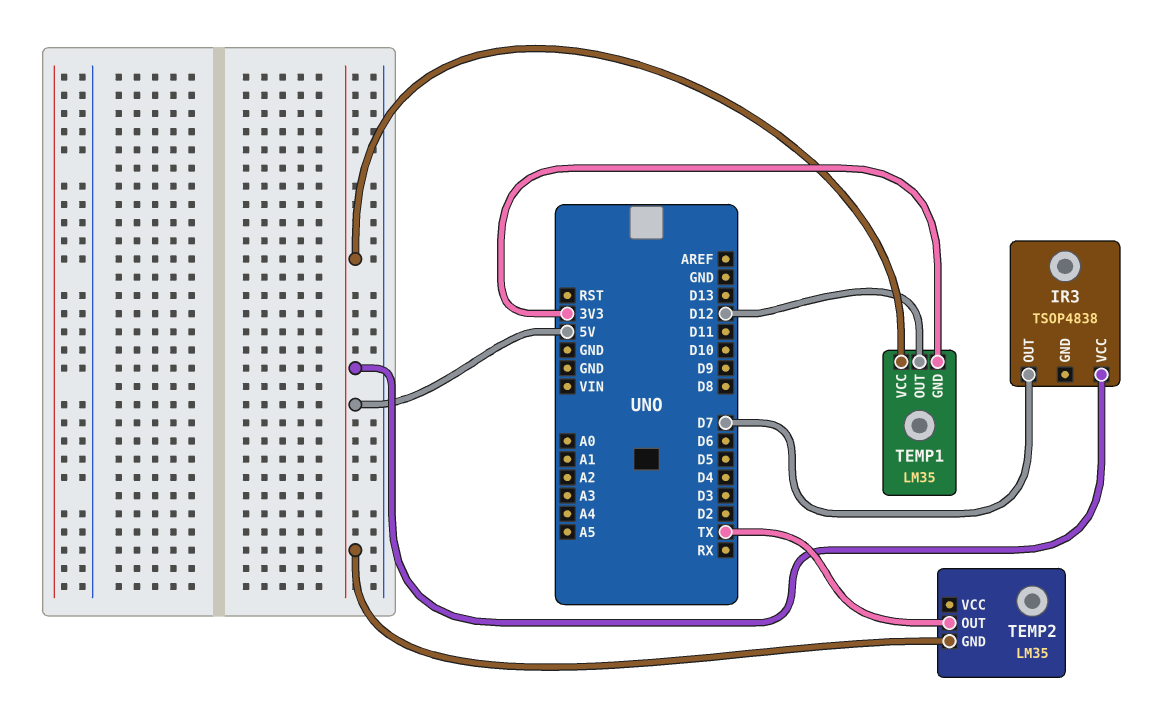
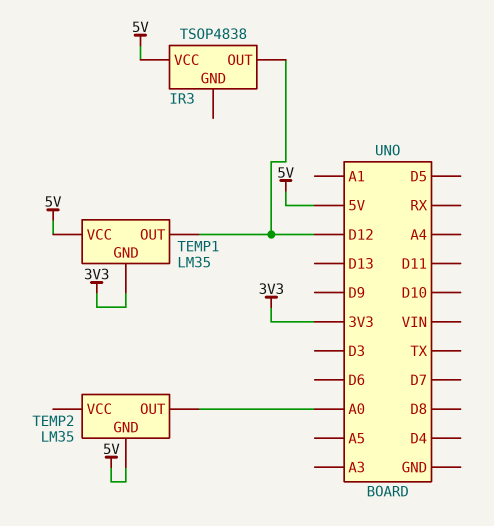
IR3 pin OUT: D7 -> D12
TEMP2 pin OUT: TX -> A0

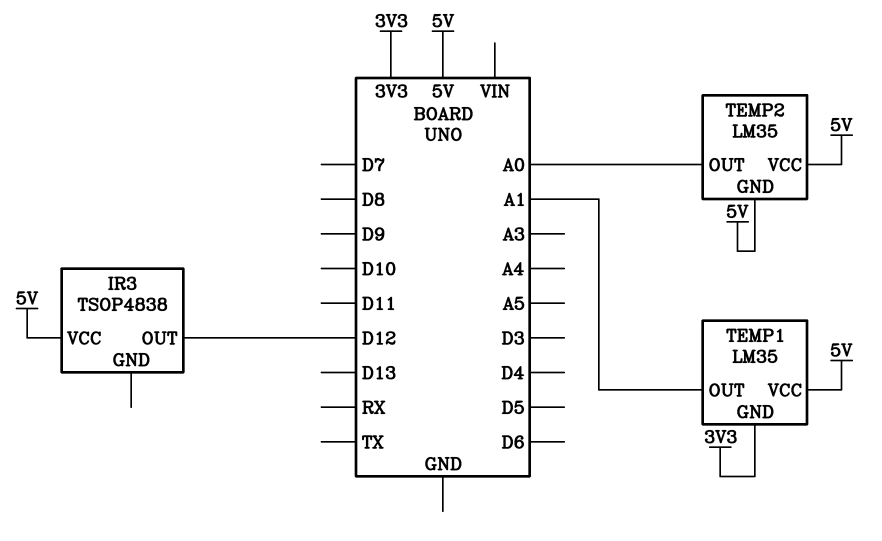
TEMP1 pin OUT: D12 -> A1
TEMP2 pin VCC: none -> 5V

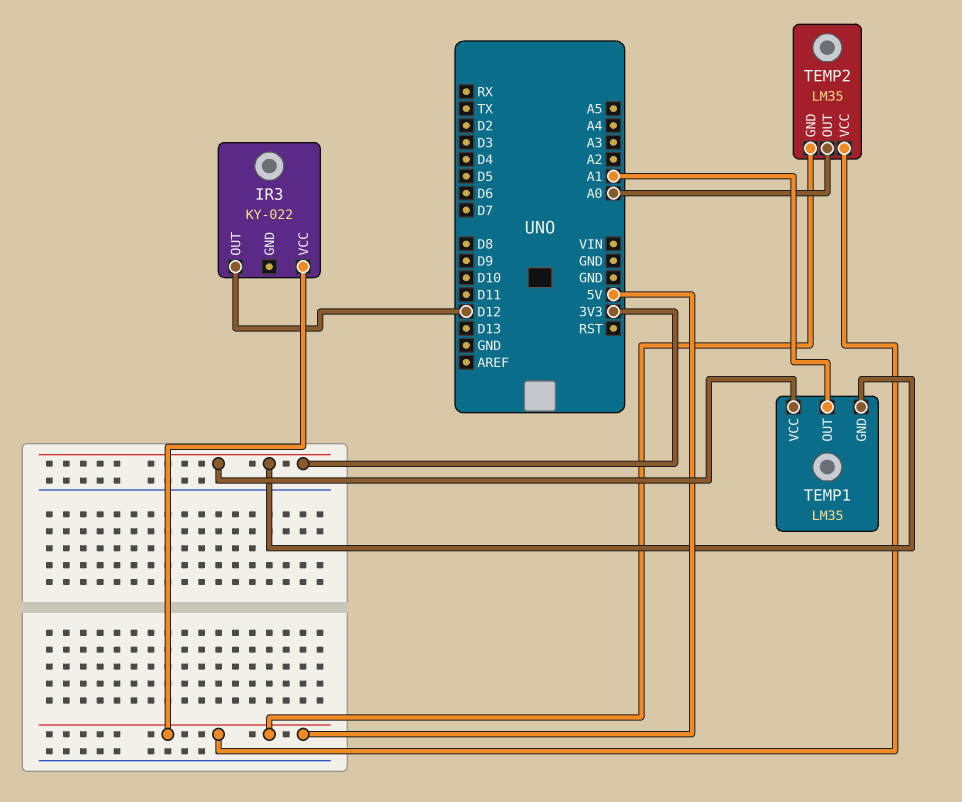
IR3: TSOP4838 -> KY-022
TEMP1 pin VCC: 5V -> 3V3

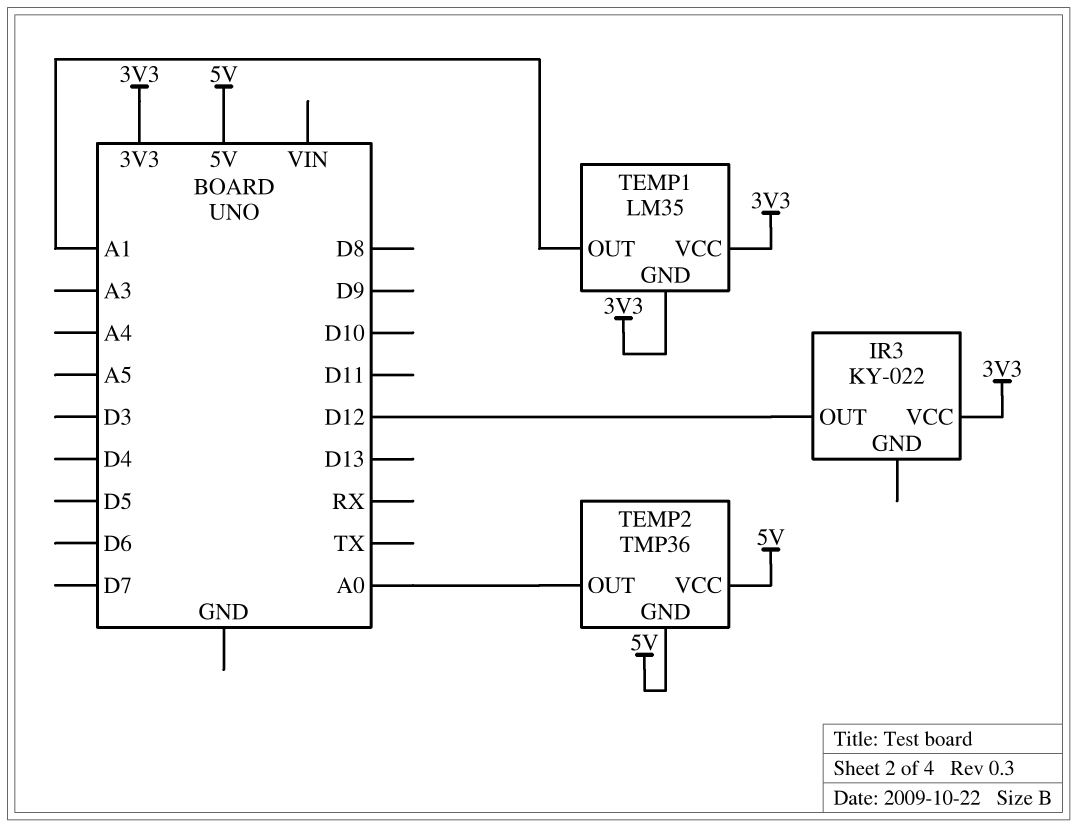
IR3 pin VCC: 5V -> 3V3
TEMP2: LM35 -> TMP36

